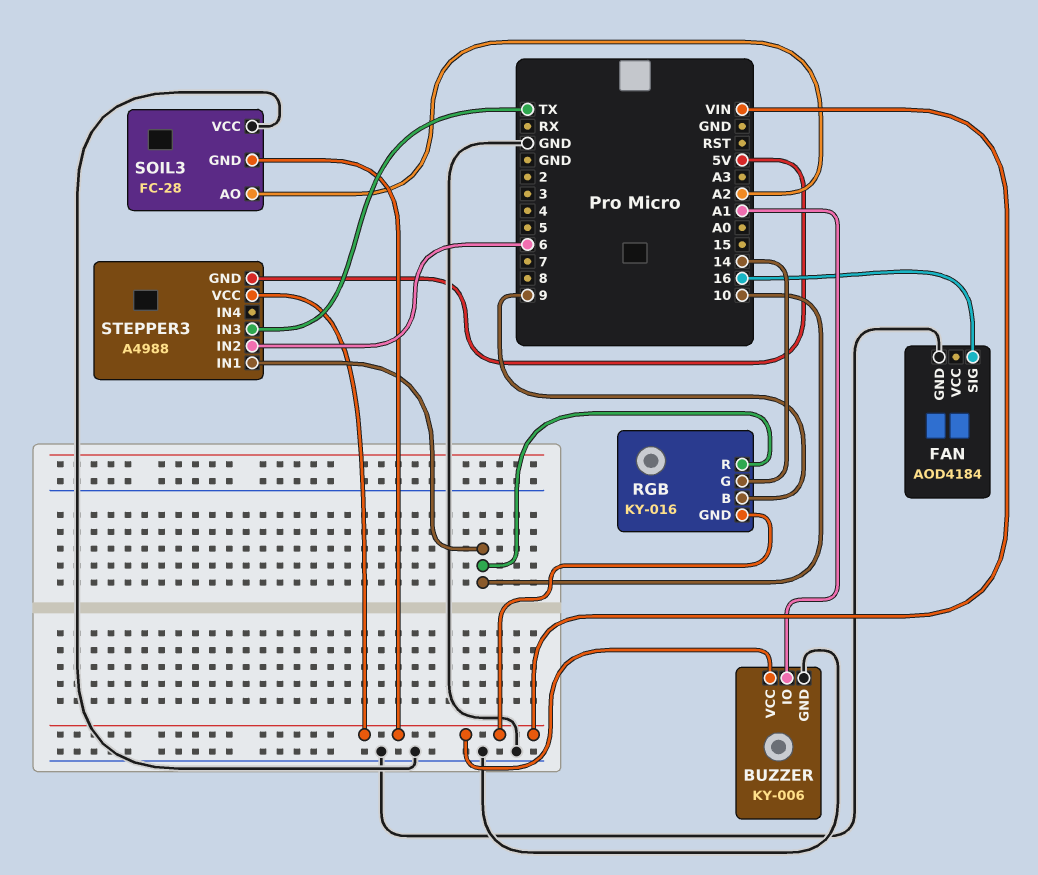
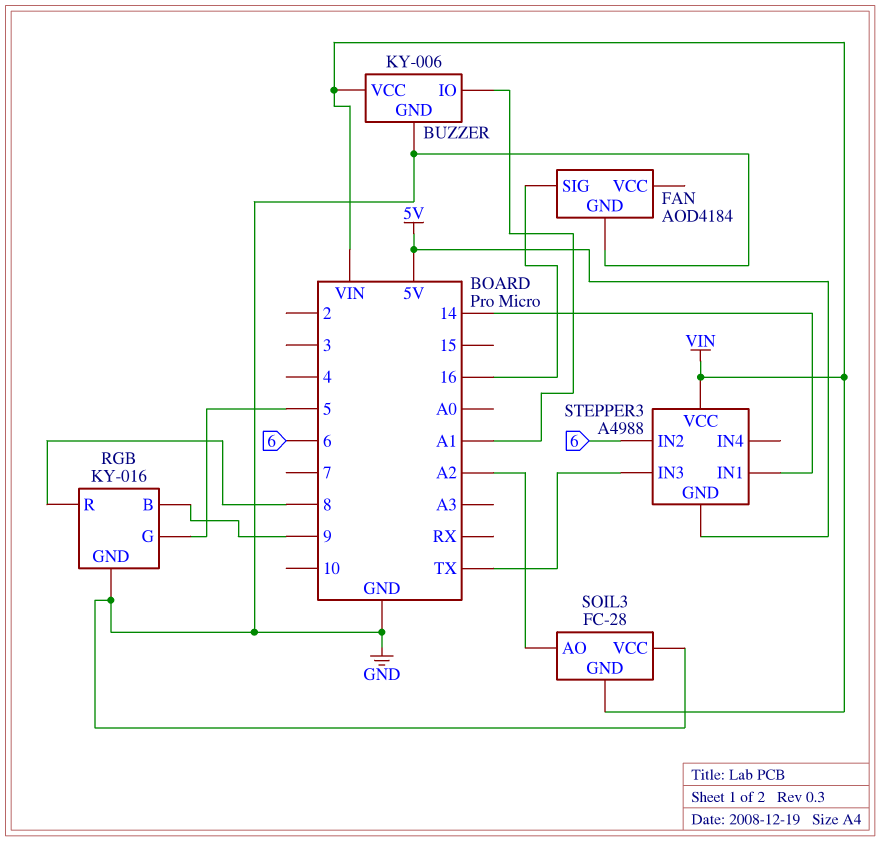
RGB pin G: 14 -> 5
RGB pin GND: VIN -> GND
RGB pin R: 10 -> 8
STEPPER3 pin IN1: 10 -> 14

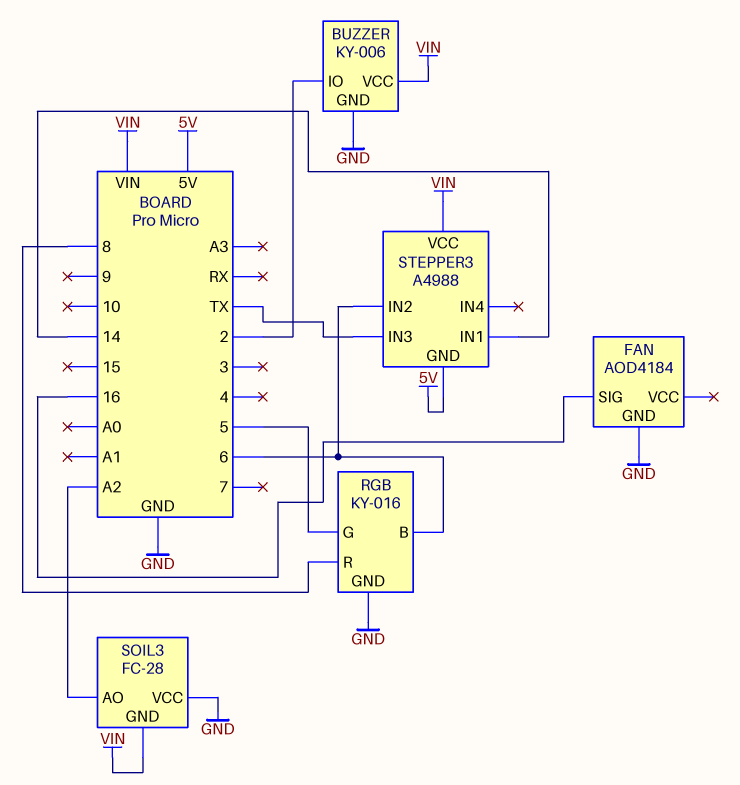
BUZZER pin IO: A1 -> 2
RGB pin B: 9 -> 6

